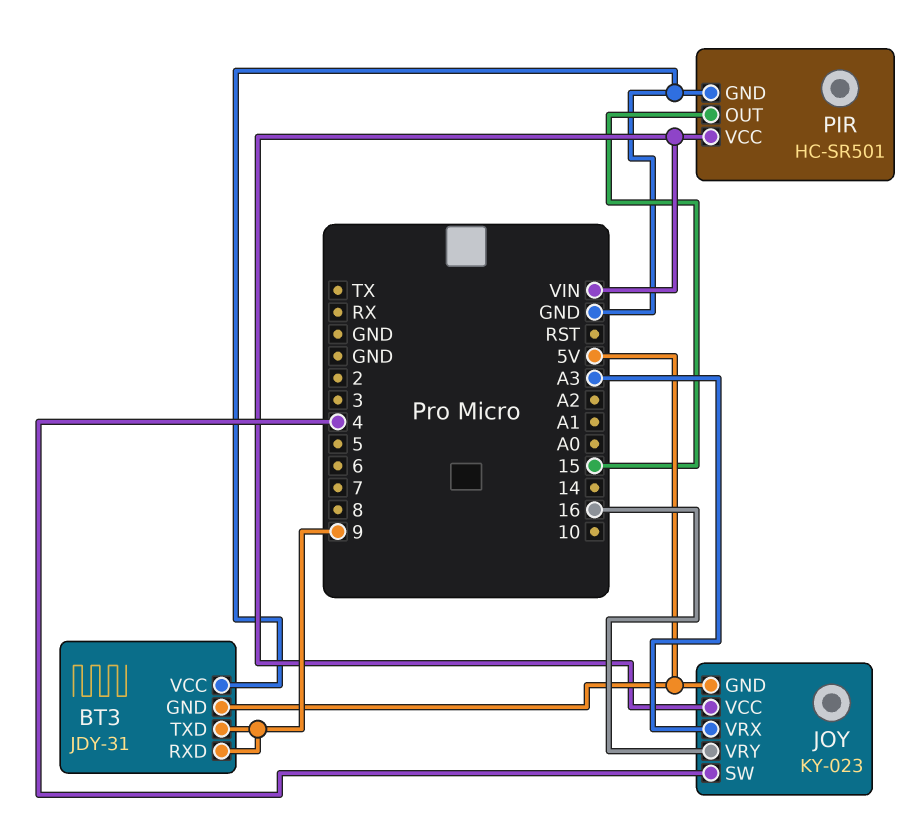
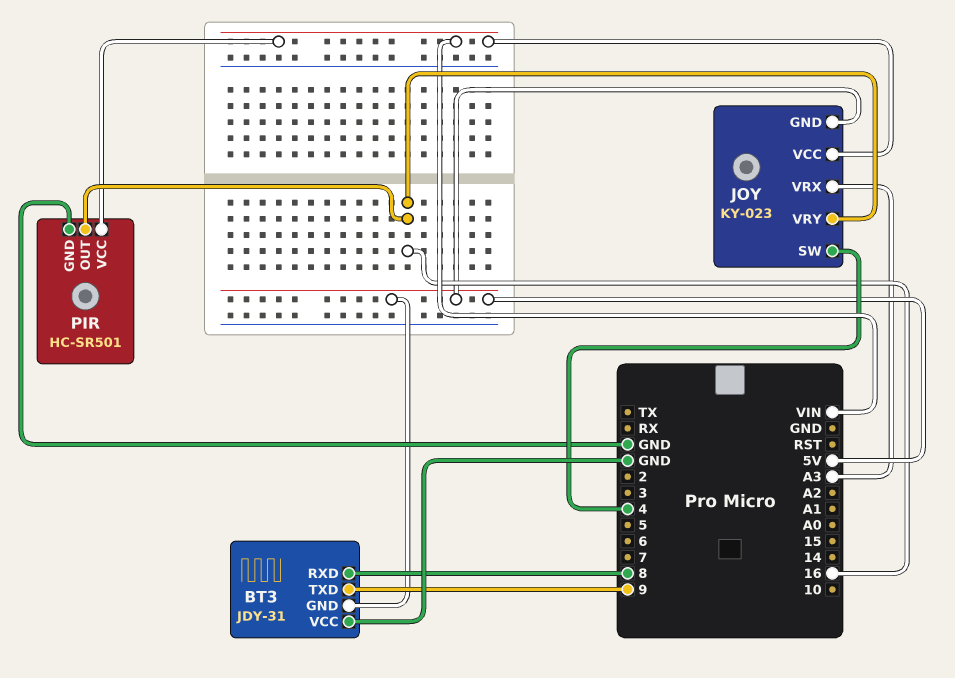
BT3 pin RXD: 9 -> 8
PIR pin OUT: 15 -> 16

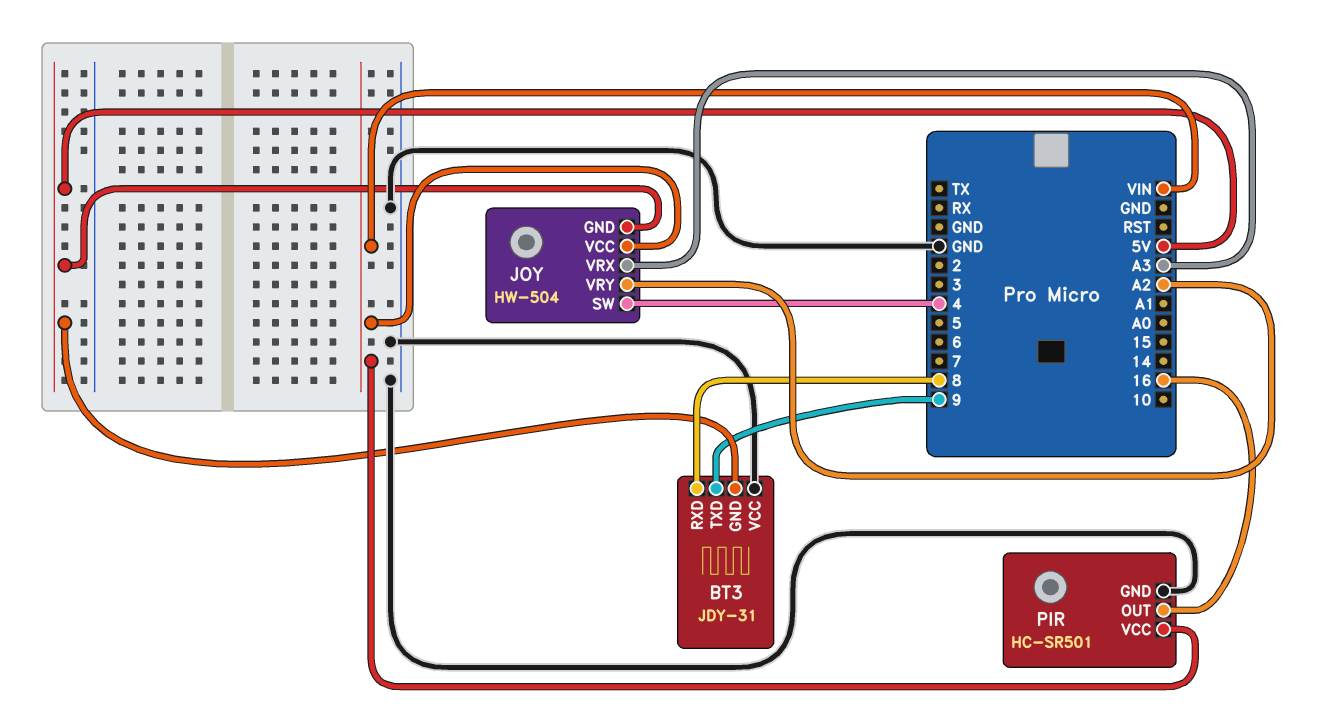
JOY: KY-023 -> HW-504
JOY pin VRY: 16 -> A2

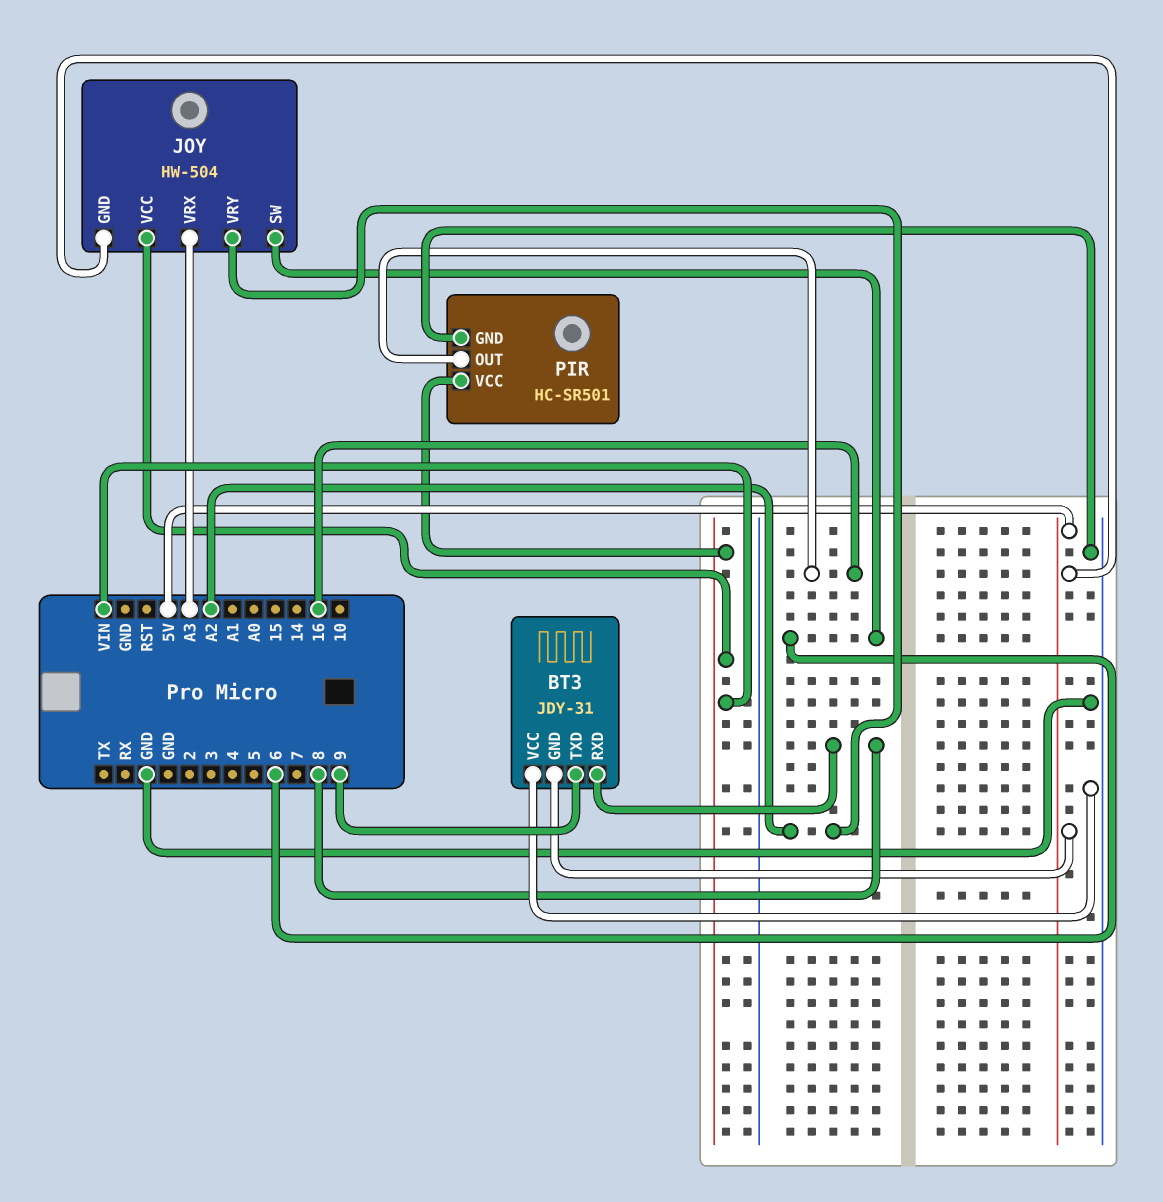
JOY pin SW: 4 -> 6

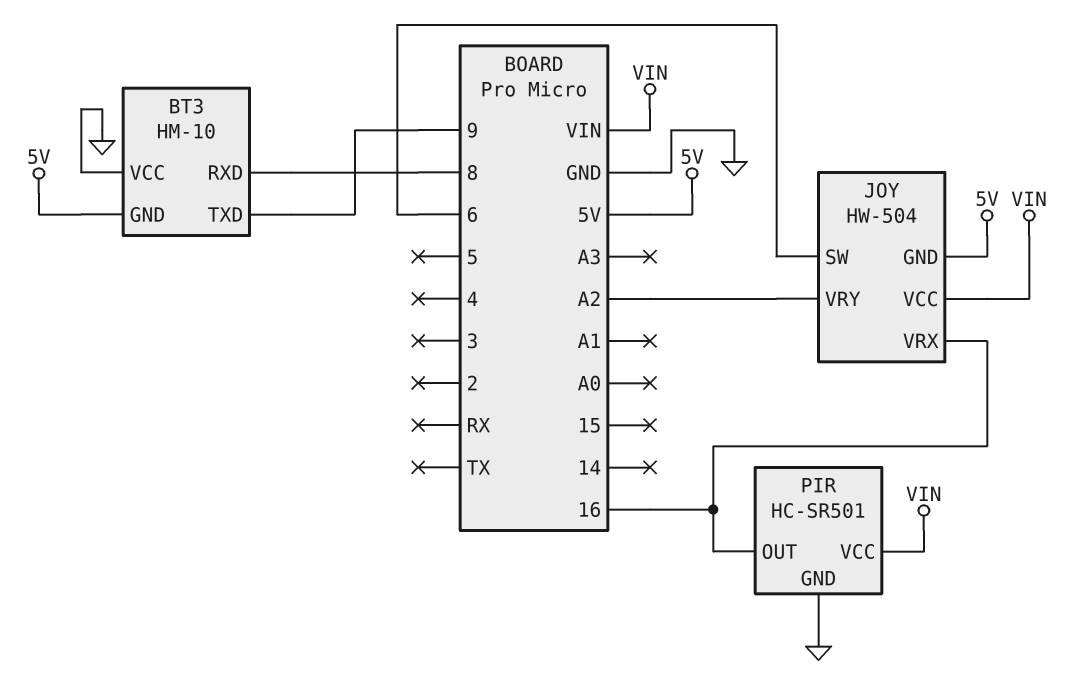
BT3: JDY-31 -> HM-10
JOY pin VRX: A3 -> 16

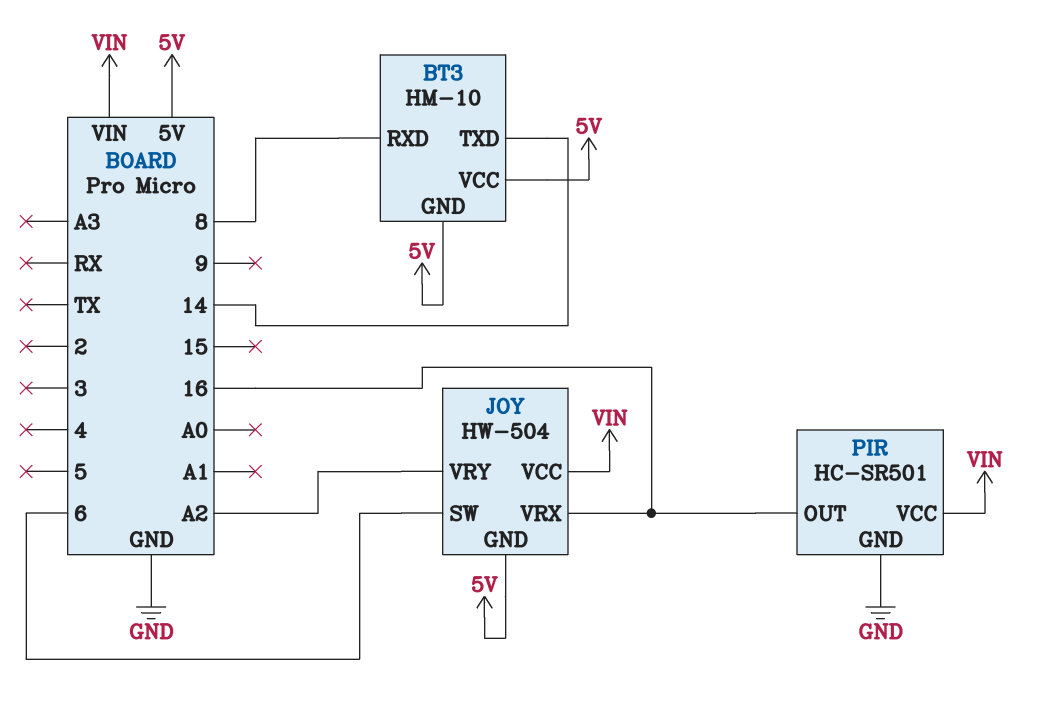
BT3 pin TXD: 9 -> 14
BT3 pin VCC: GND -> 5V

